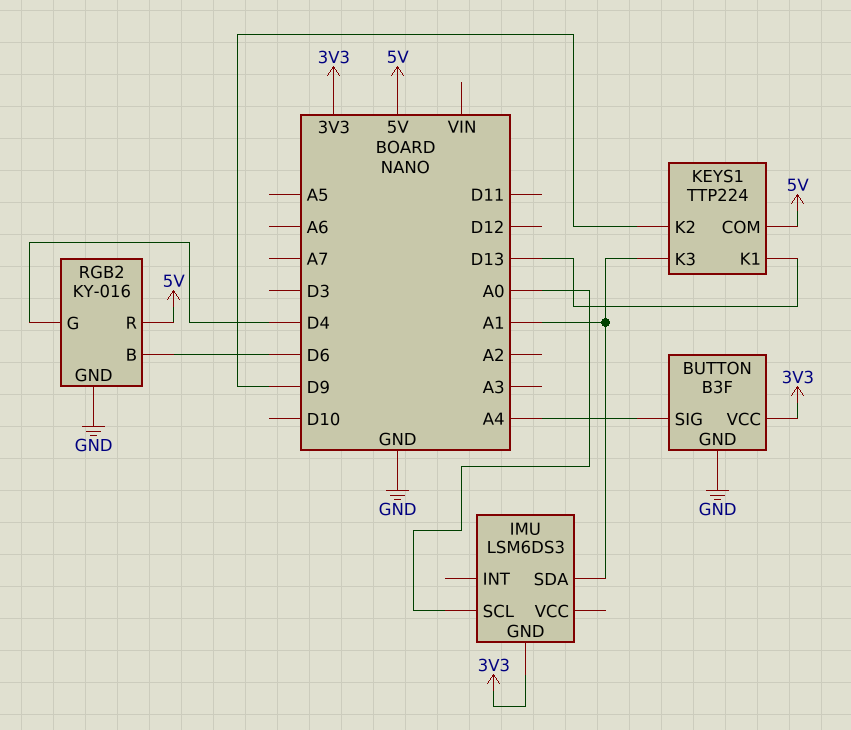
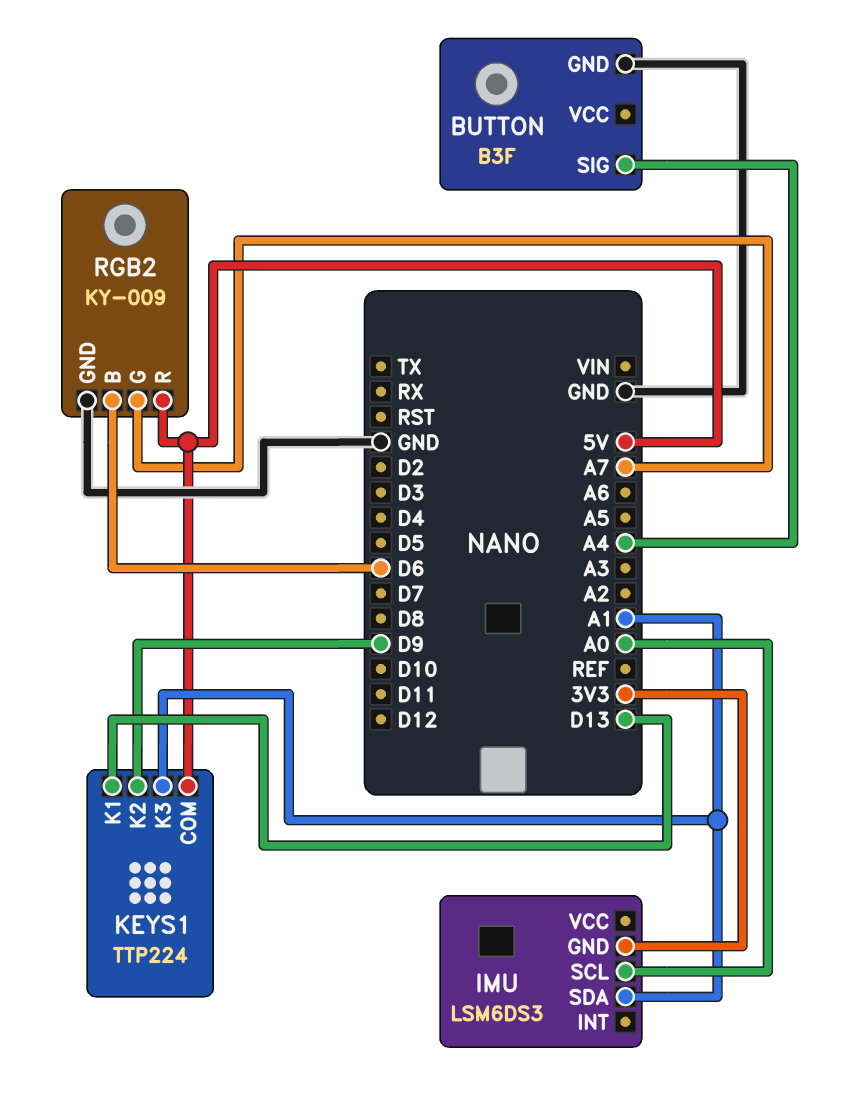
BUTTON pin VCC: 3V3 -> none
RGB2: KY-016 -> KY-009
RGB2 pin G: D4 -> A7

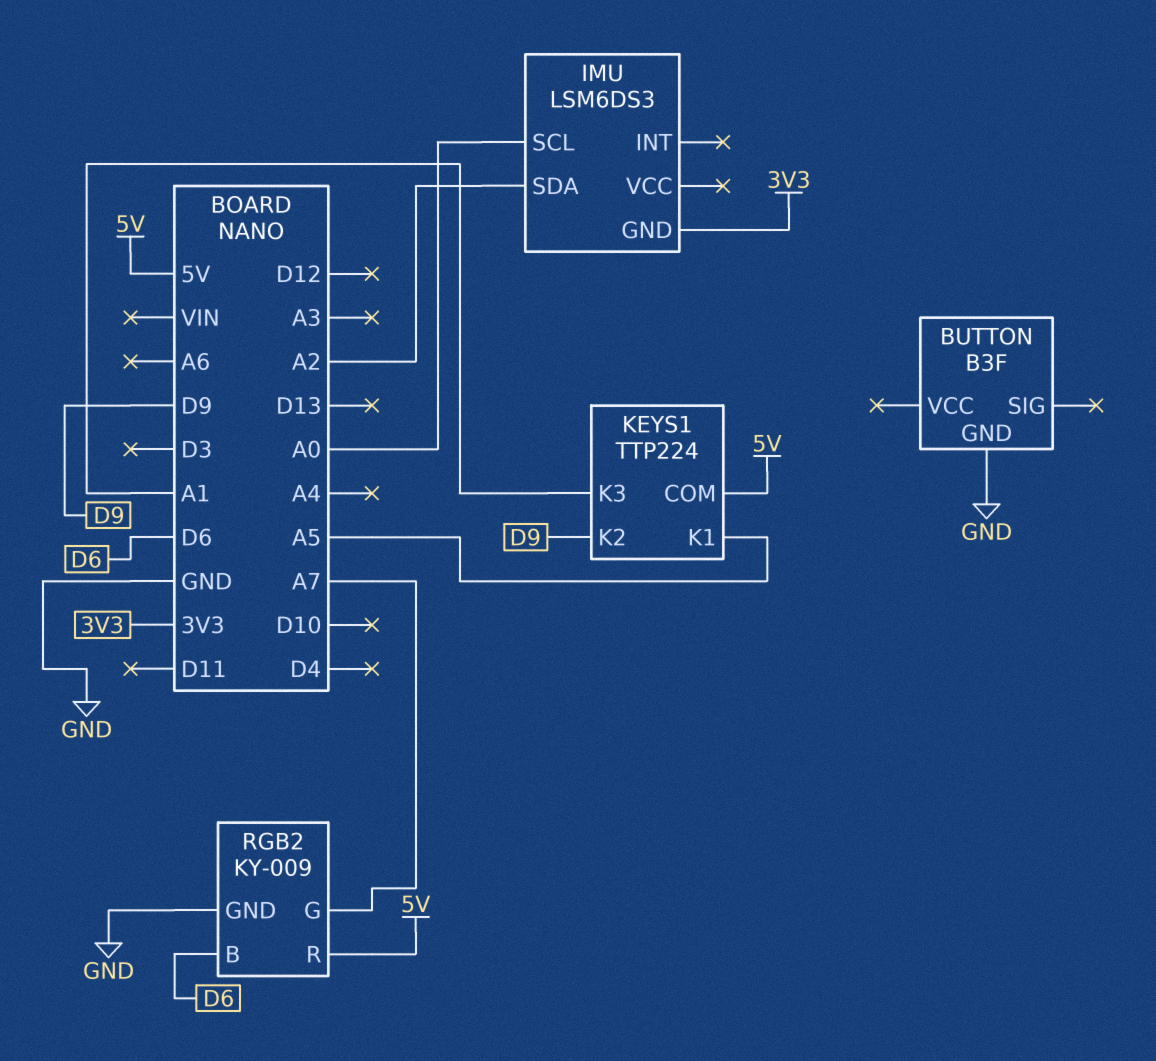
BUTTON pin SIG: A4 -> none
IMU pin SDA: A1 -> A2
KEYS1 pin K1: D13 -> A5

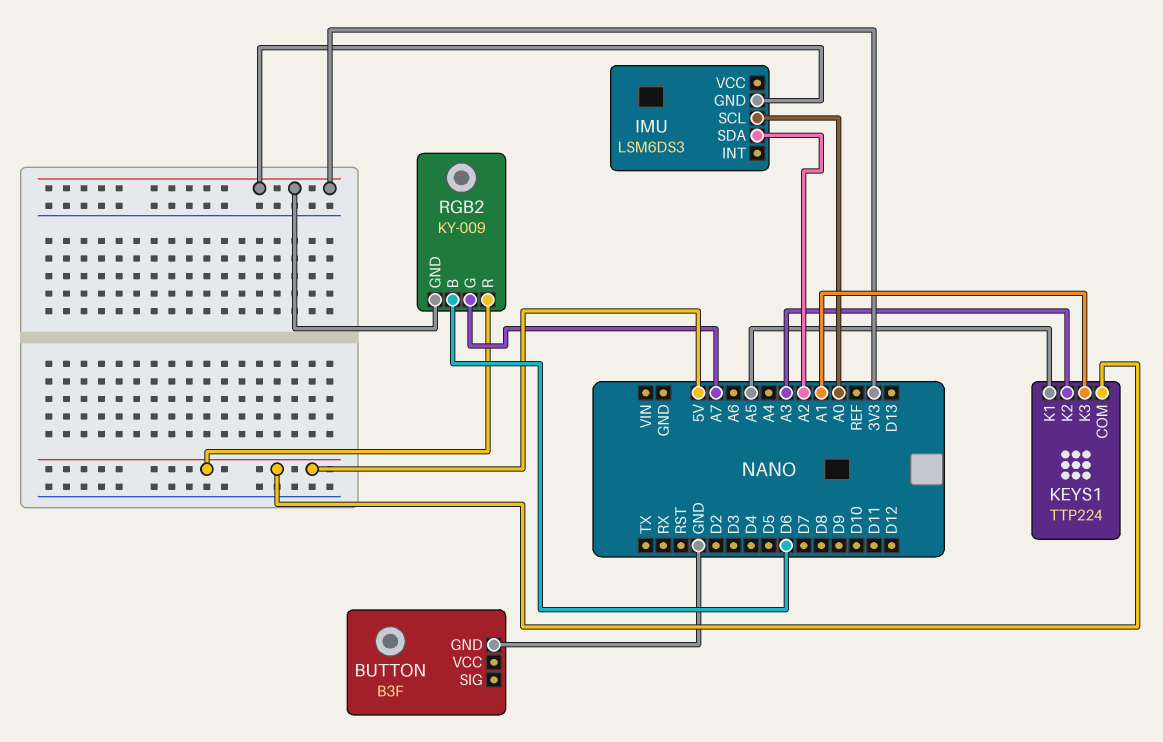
KEYS1 pin K2: D9 -> A3
RGB2 pin GND: GND -> 3V3

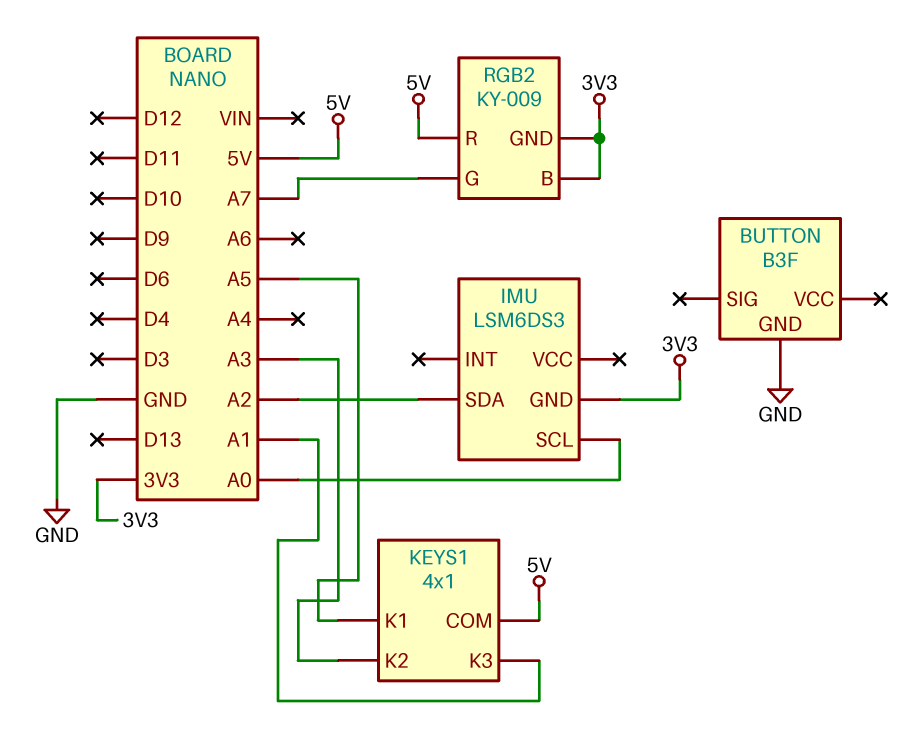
KEYS1: TTP224 -> 4x1
RGB2 pin B: D6 -> 3V3

